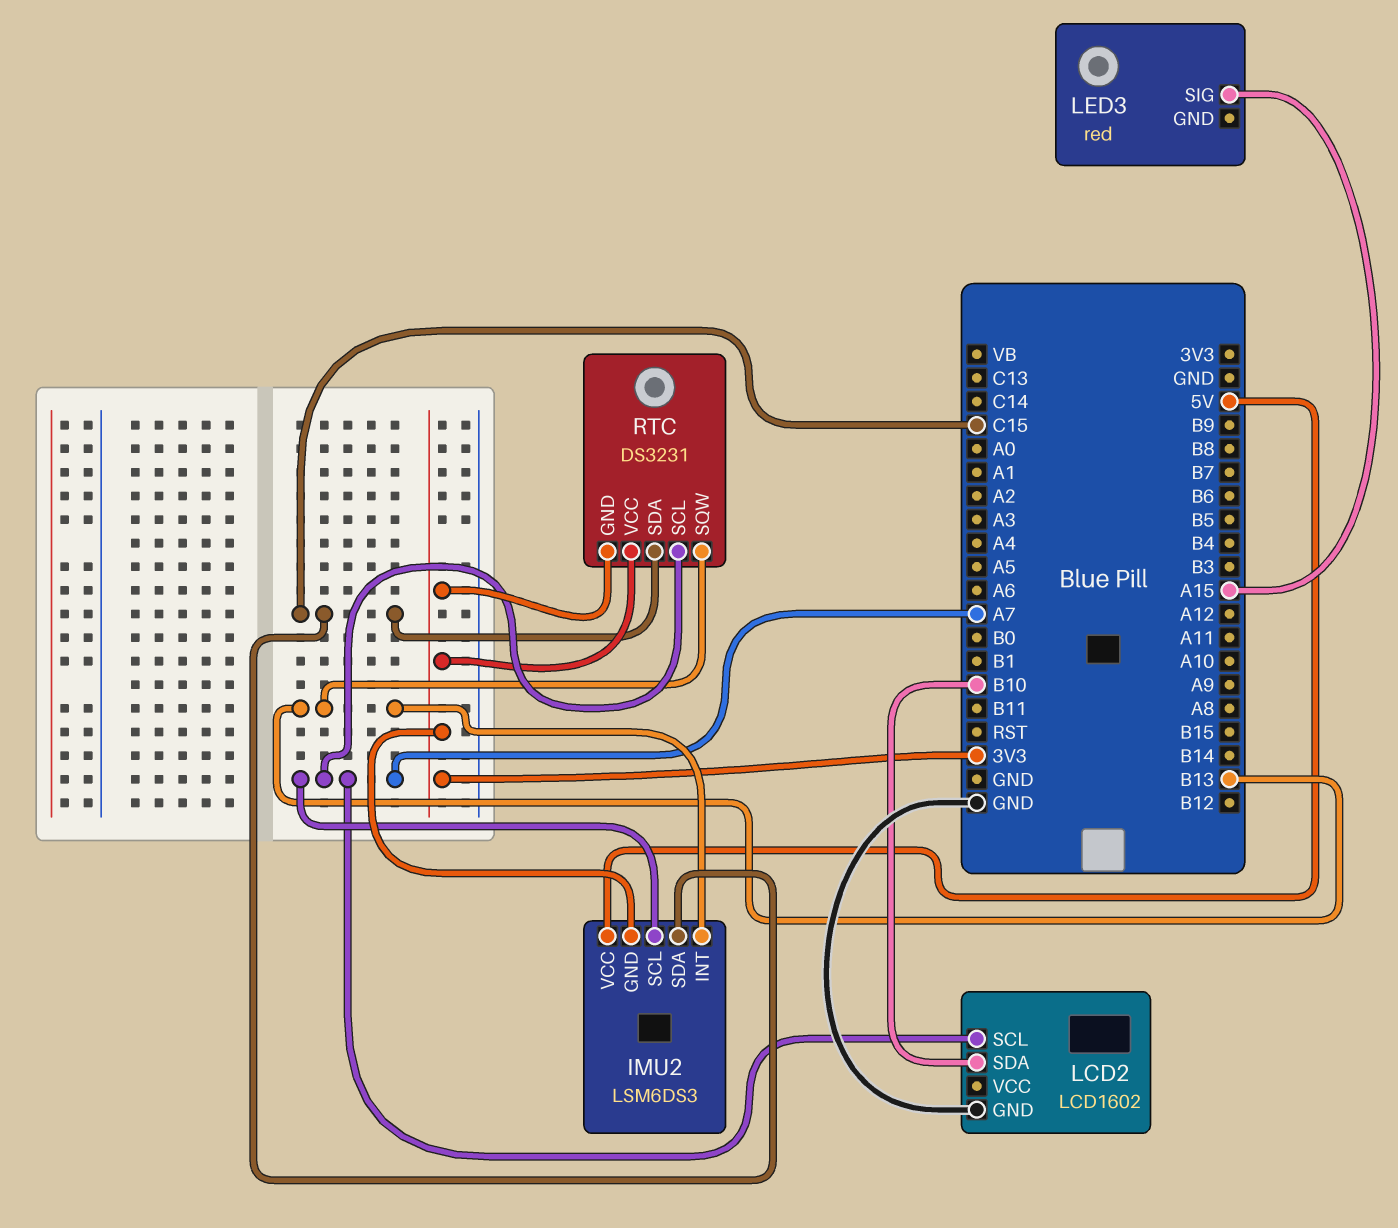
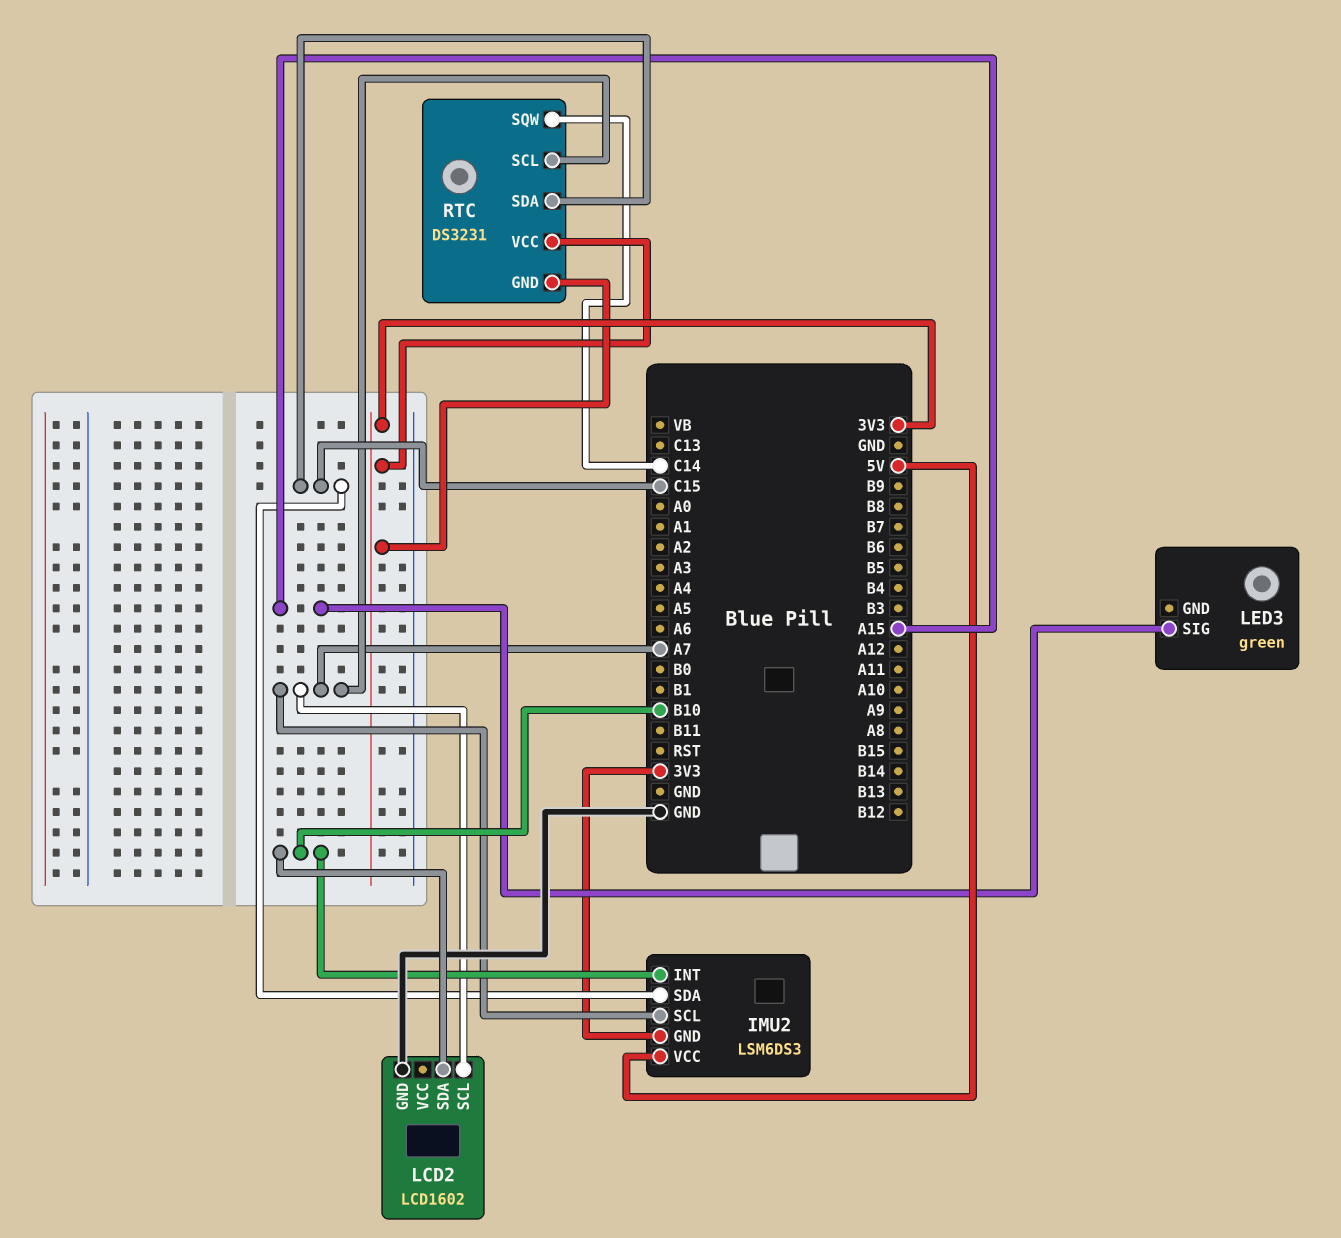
IMU2 pin INT: B13 -> B10
LED3: red -> green
RTC pin SQW: B13 -> C14

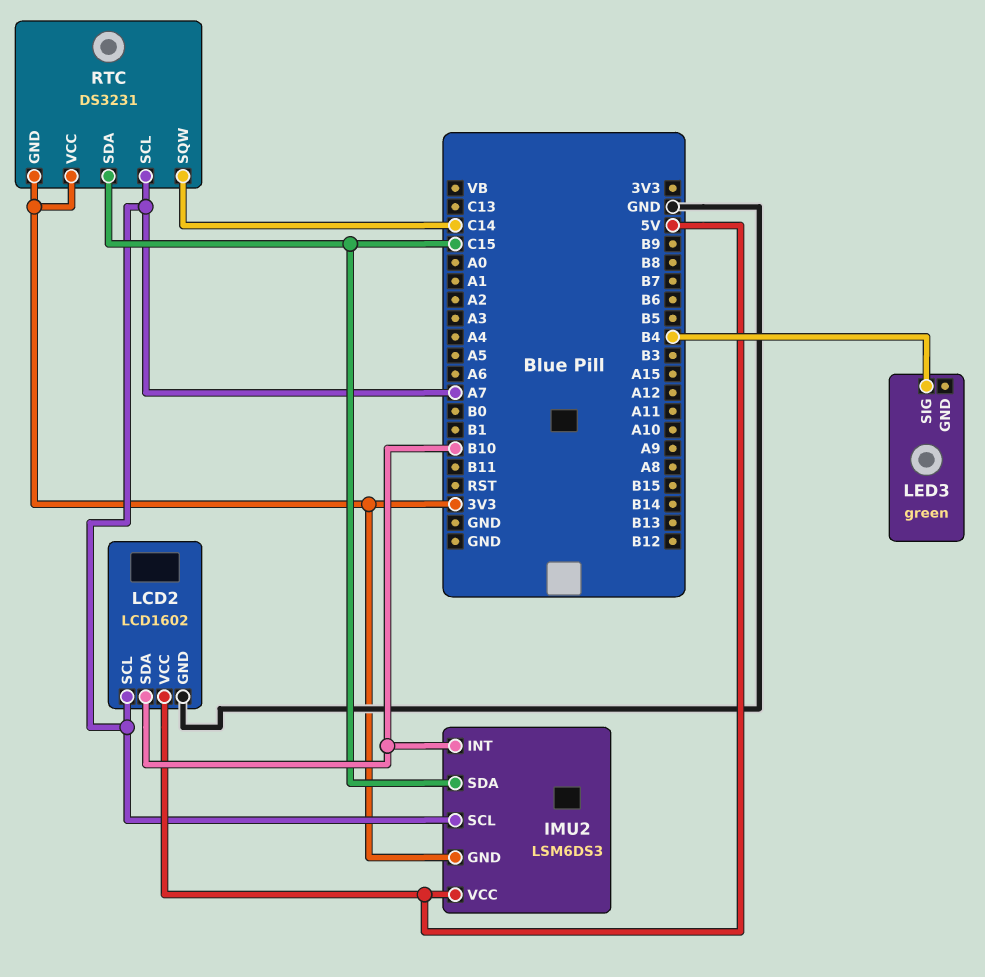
LCD2 pin VCC: none -> 5V
LED3 pin SIG: A15 -> B4

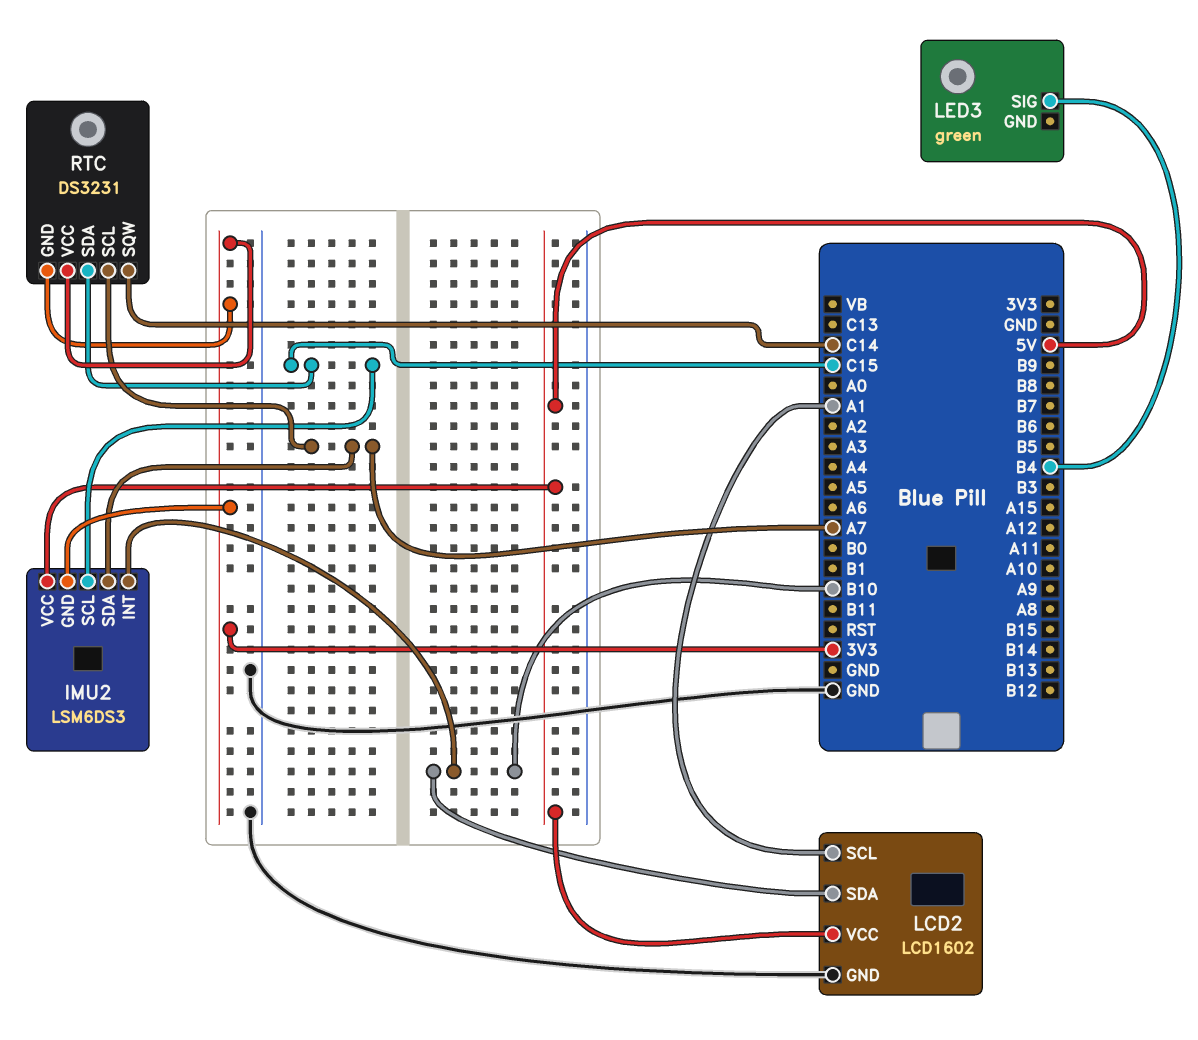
IMU2 pin SCL: A7 -> C15
IMU2 pin SDA: C15 -> A7
LCD2 pin SCL: A7 -> A1

